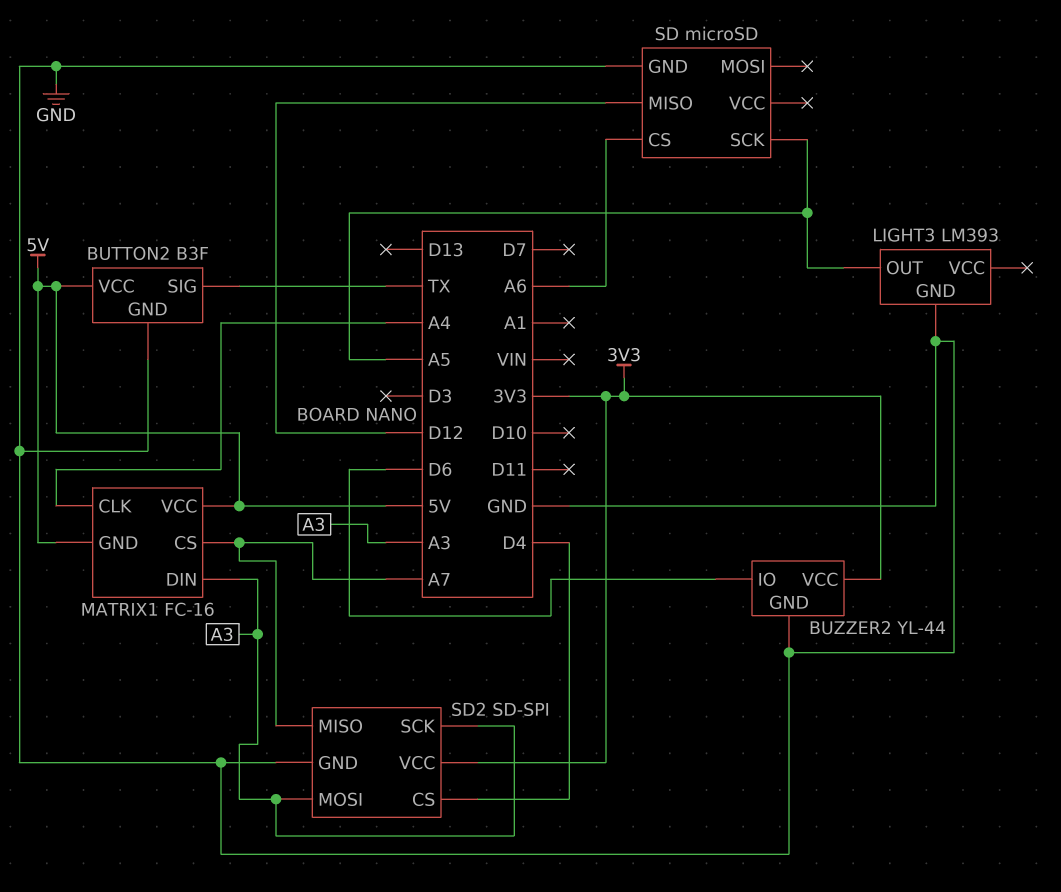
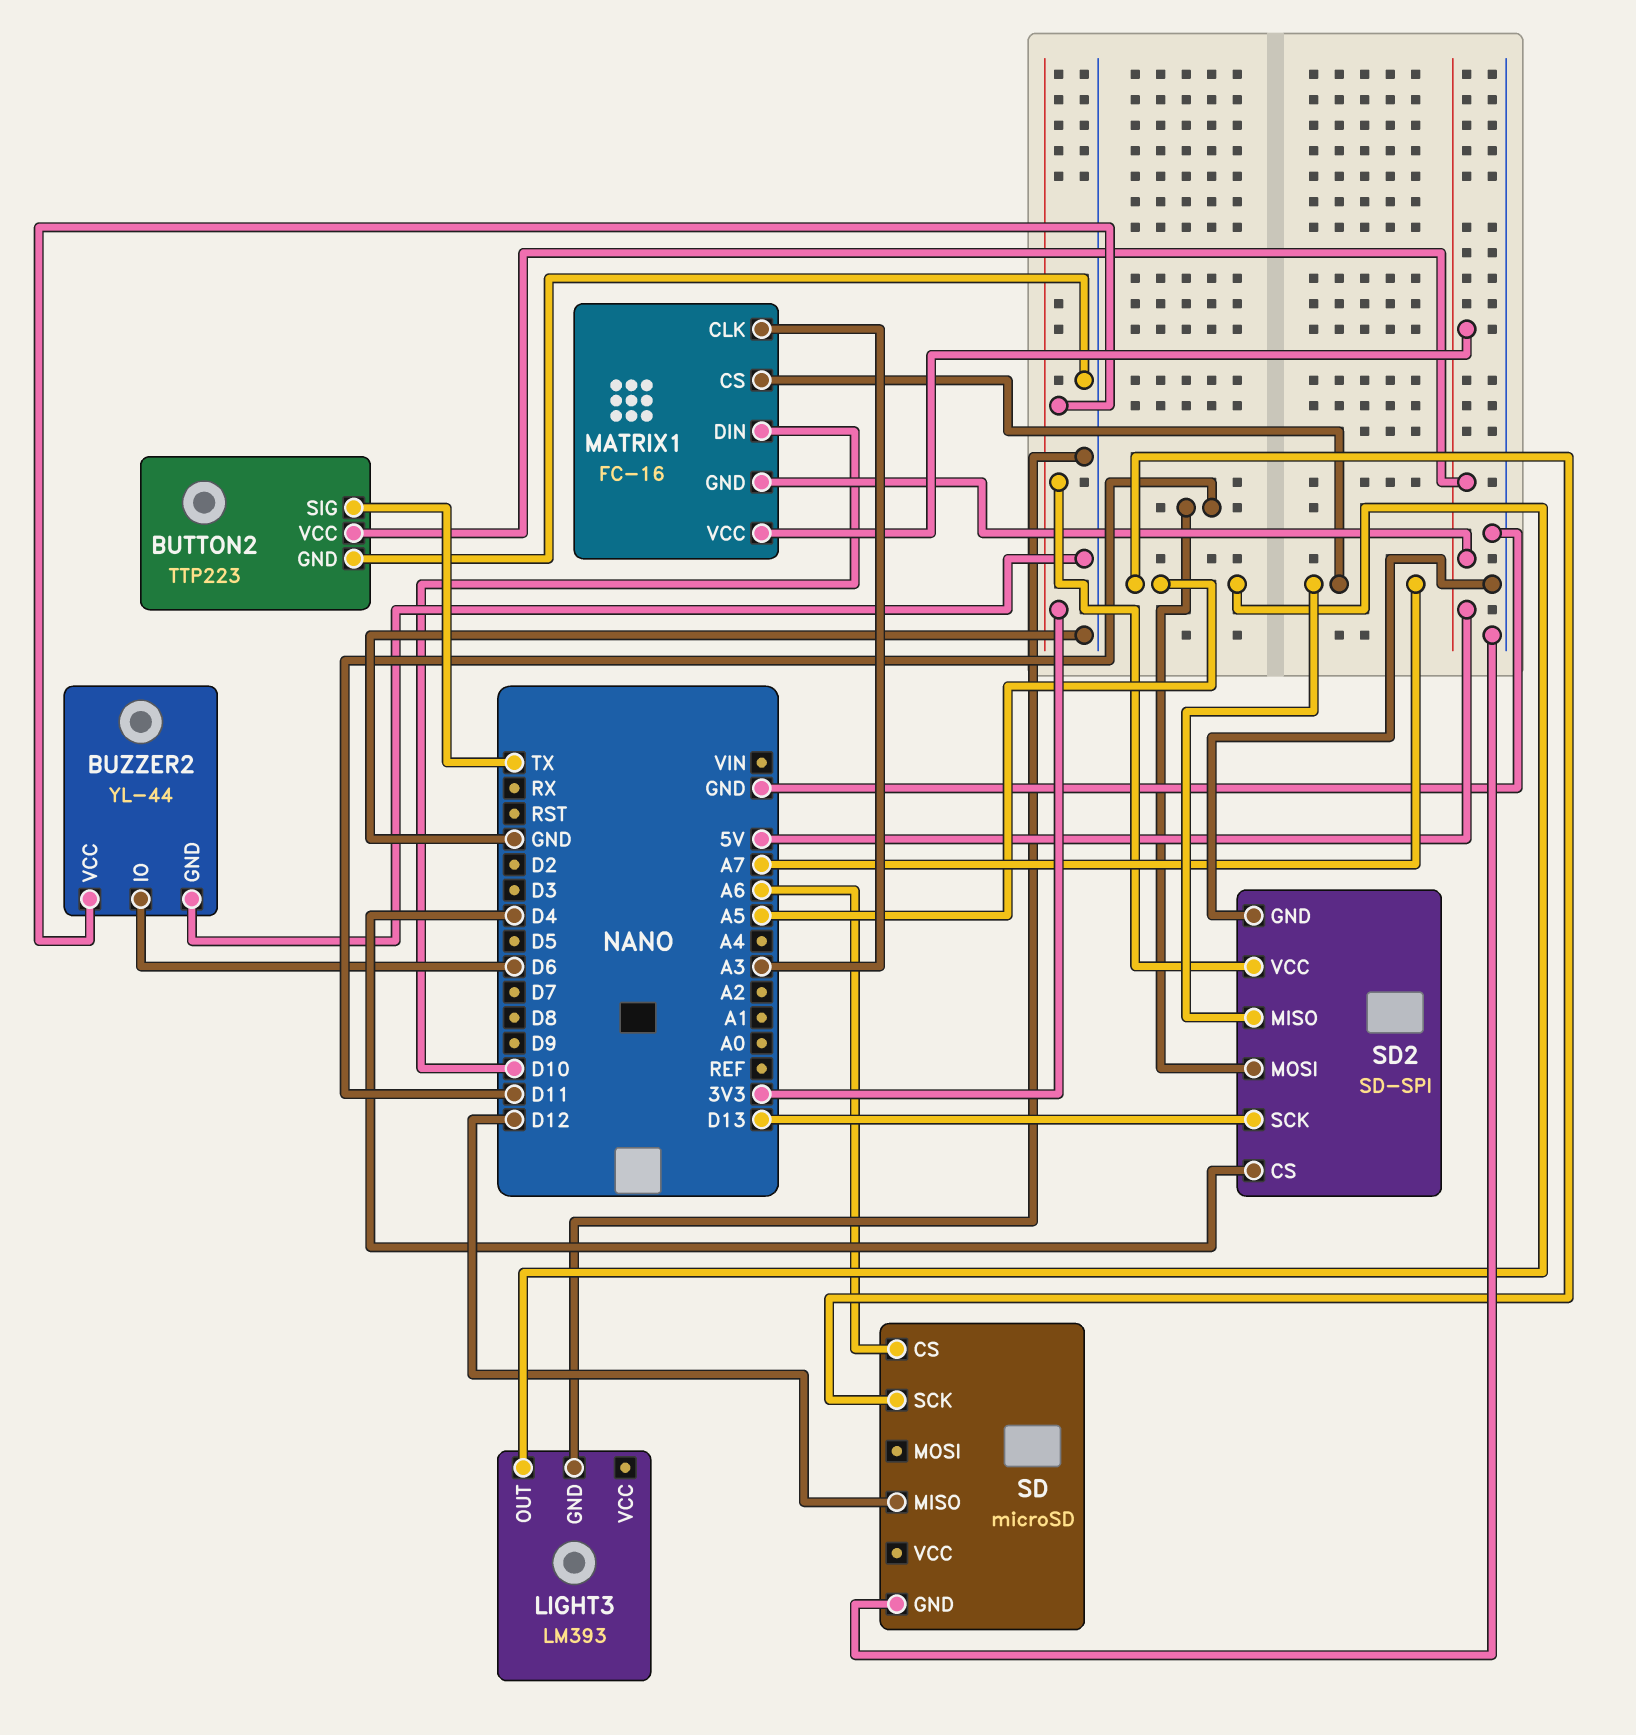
BUTTON2: B3F -> TTP223
MATRIX1 pin CLK: A4 -> A3
MATRIX1 pin DIN: A3 -> D10
SD2 pin MOSI: A3 -> D11
SD2 pin SCK: A3 -> D13

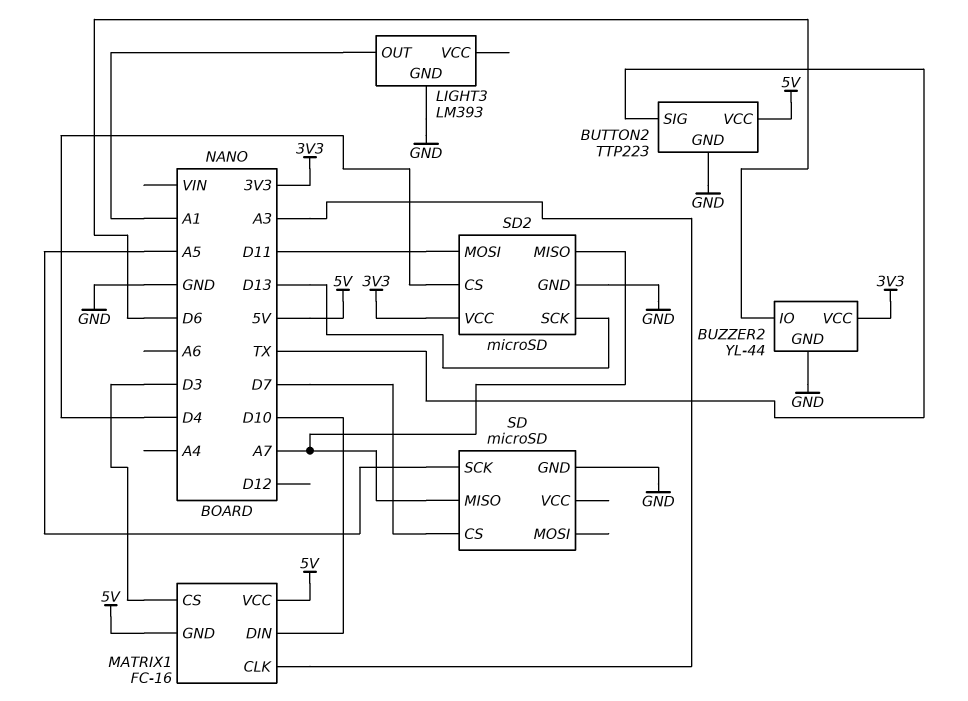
LIGHT3 pin OUT: A5 -> A1
MATRIX1 pin CS: A7 -> D3
SD pin CS: A6 -> D7
SD pin MISO: D12 -> A7
SD2: SD-SPI -> microSD

